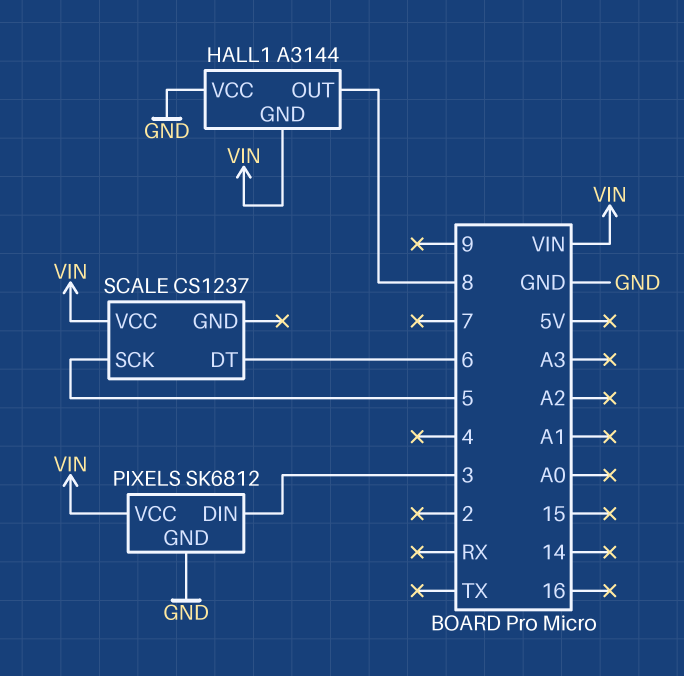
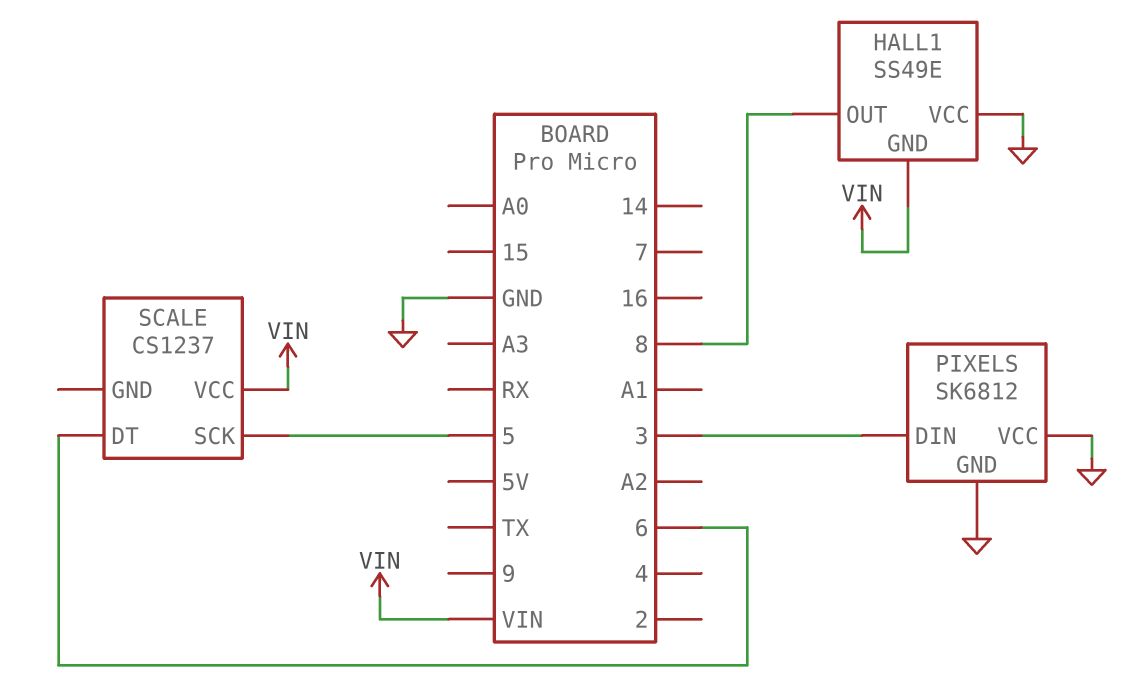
HALL1: A3144 -> SS49E
PIXELS pin VCC: VIN -> GND

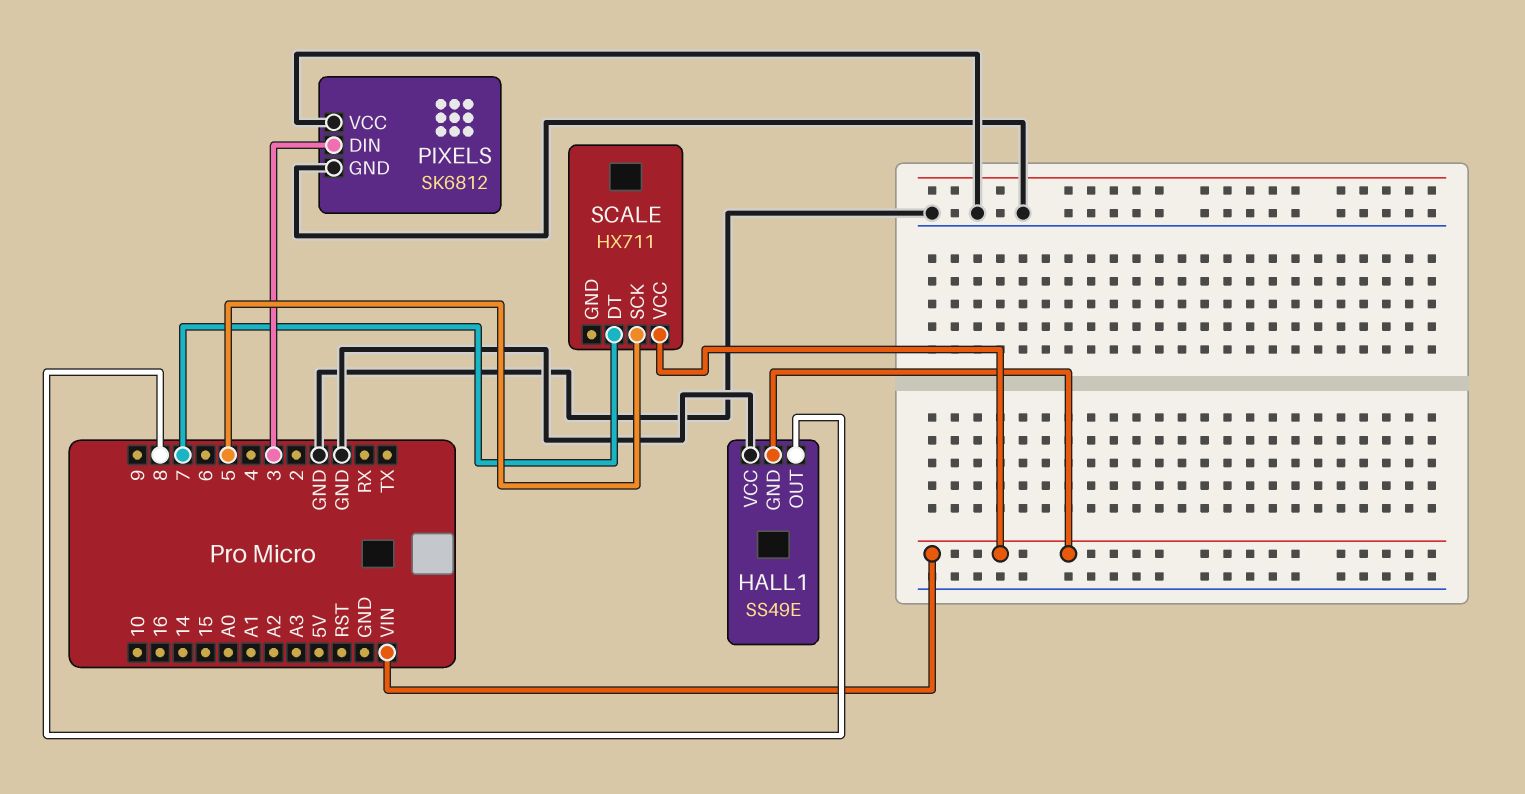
SCALE: CS1237 -> HX711
SCALE pin DT: 6 -> 7

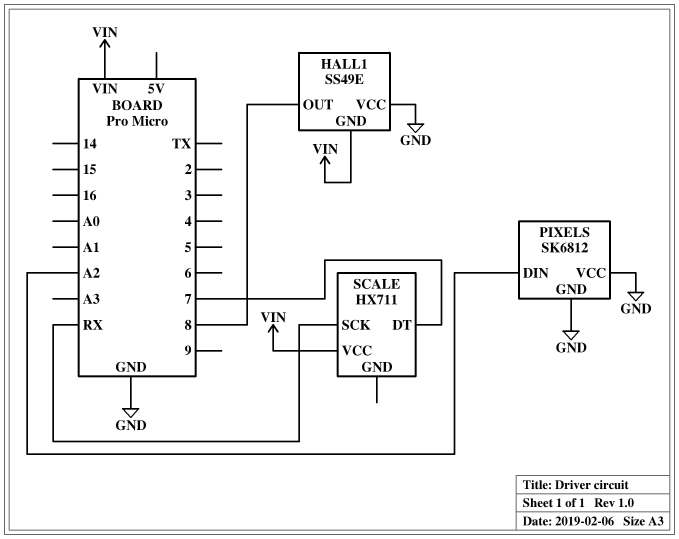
PIXELS pin DIN: 3 -> A2
SCALE pin SCK: 5 -> RX

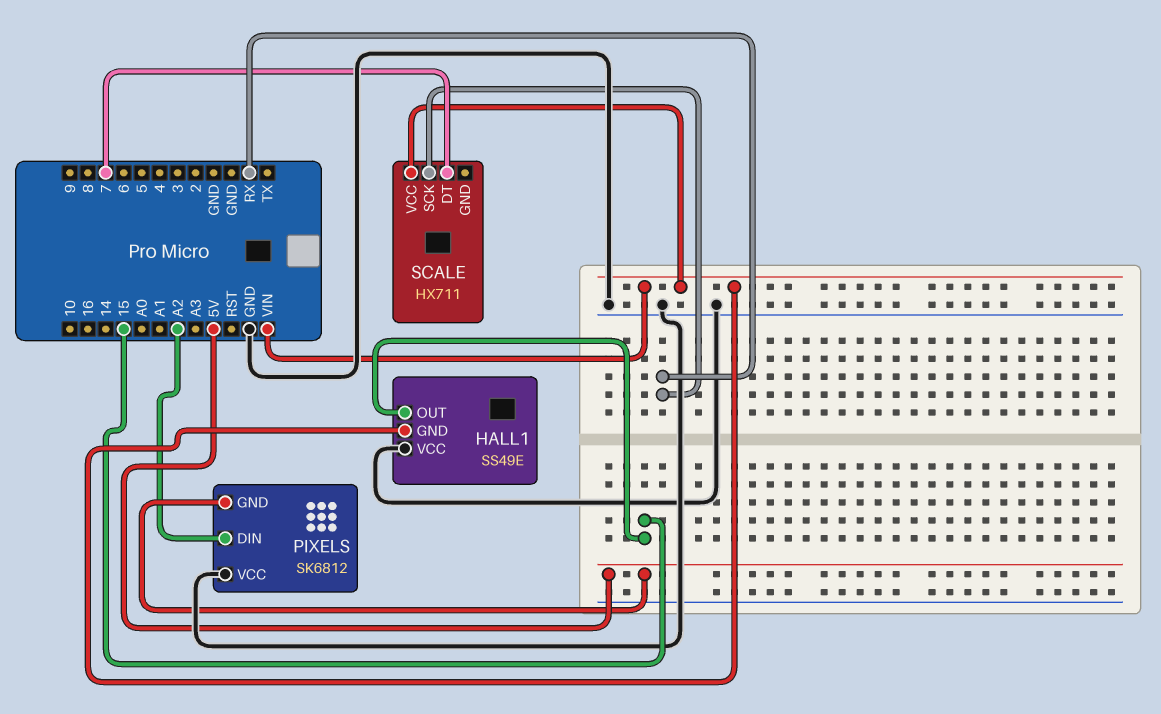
HALL1 pin OUT: 8 -> 15
PIXELS pin GND: GND -> 5V

